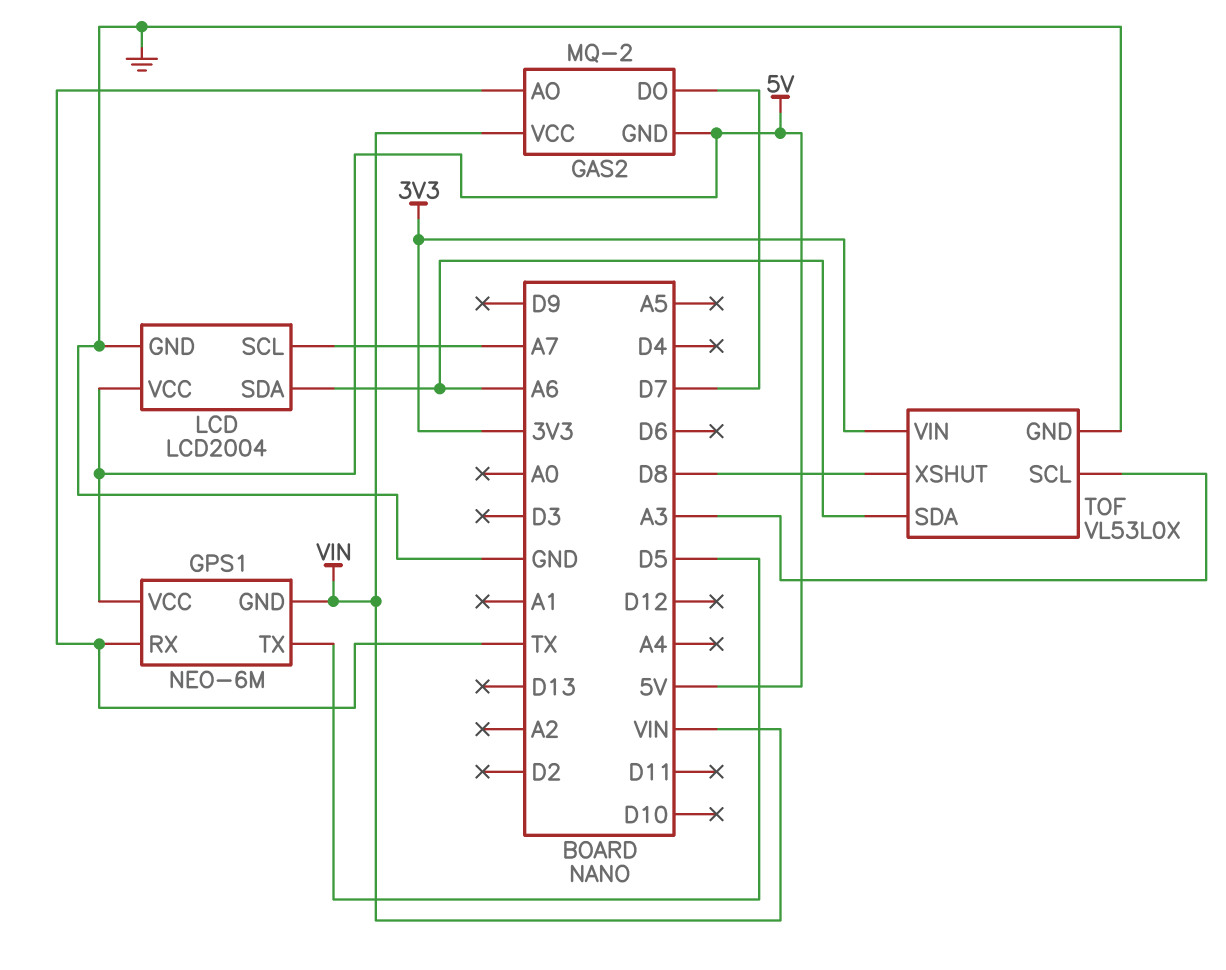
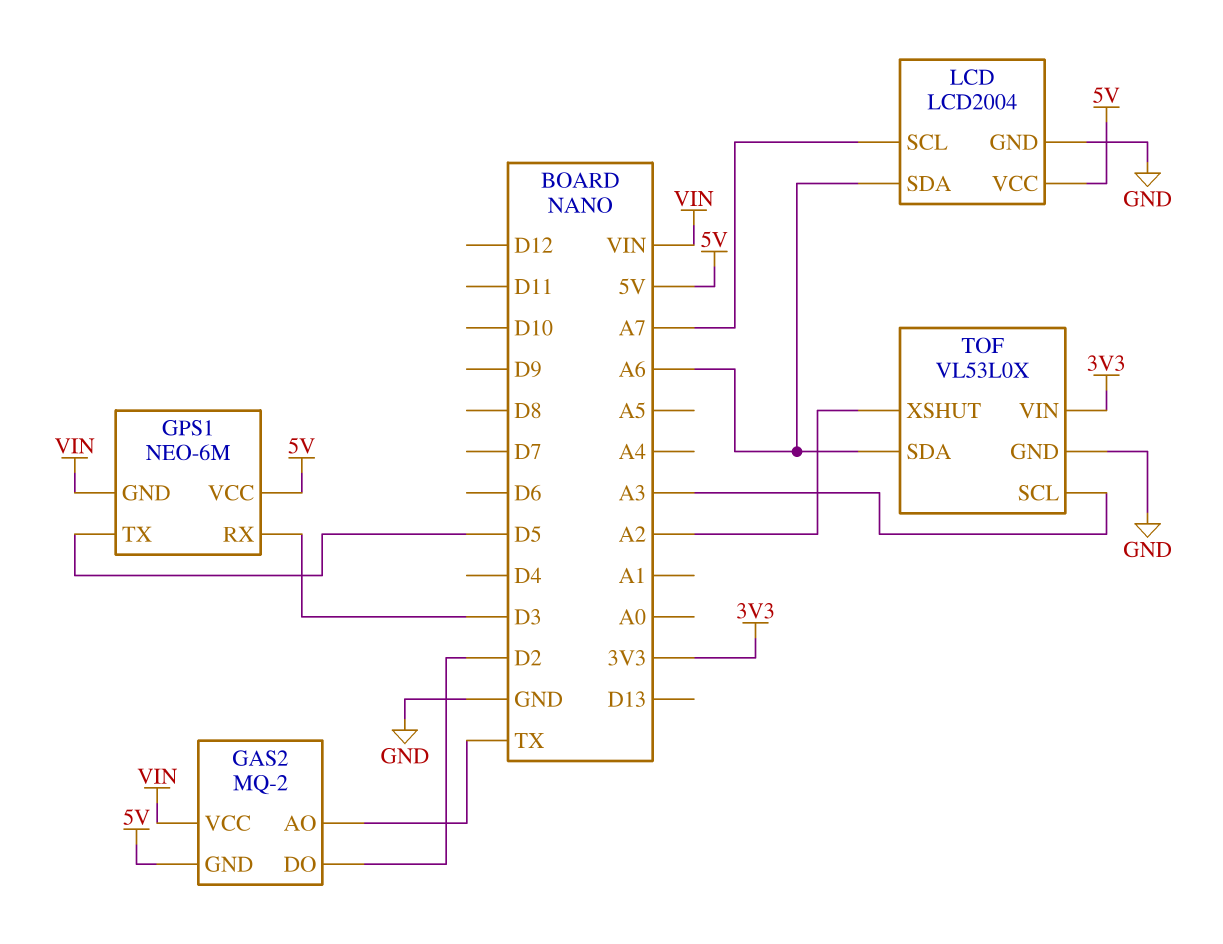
GAS2 pin DO: D7 -> D2
GPS1 pin RX: TX -> D3
TOF pin XSHUT: D8 -> A2

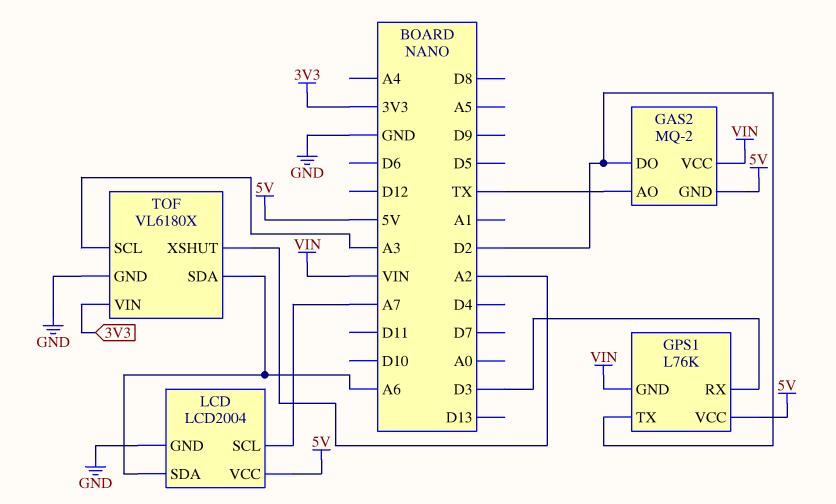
GPS1: NEO-6M -> L76K
GPS1 pin TX: D5 -> D2
TOF: VL53L0X -> VL6180X

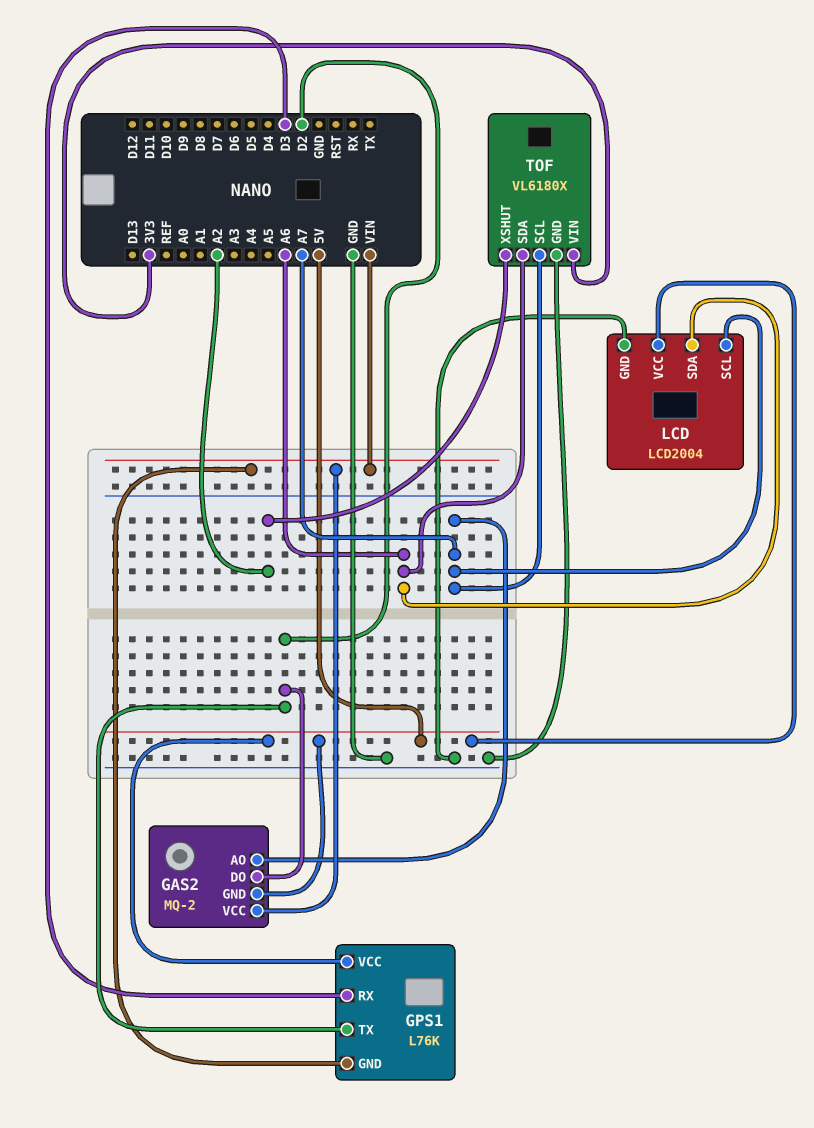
GAS2 pin AO: TX -> A7
TOF pin SCL: A3 -> A7

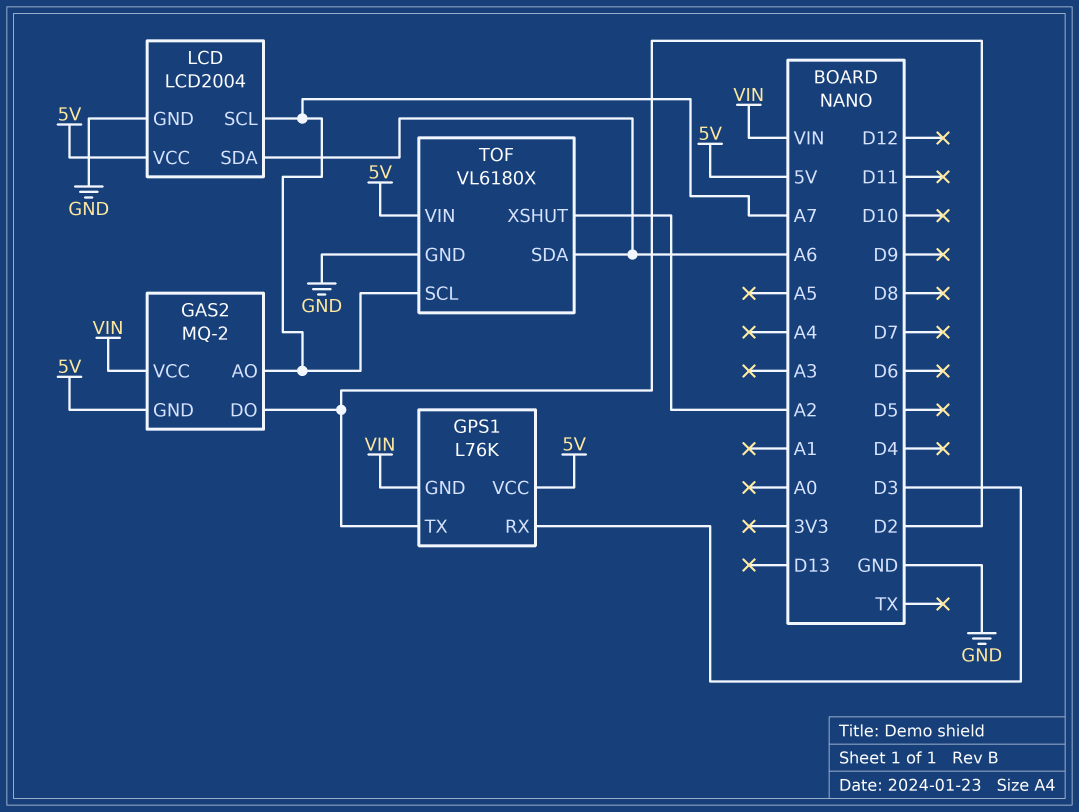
TOF pin VIN: 3V3 -> 5V

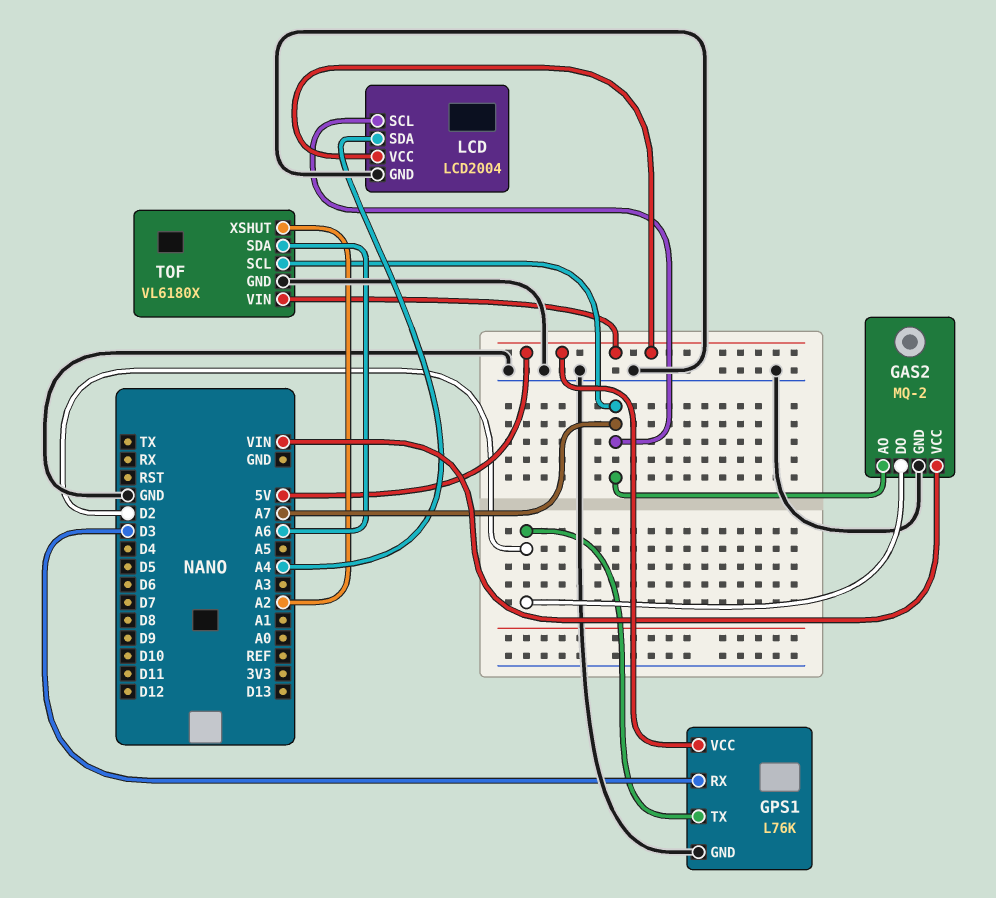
GAS2 pin GND: 5V -> GND
GPS1 pin GND: VIN -> GND
LCD pin SDA: A6 -> A4

